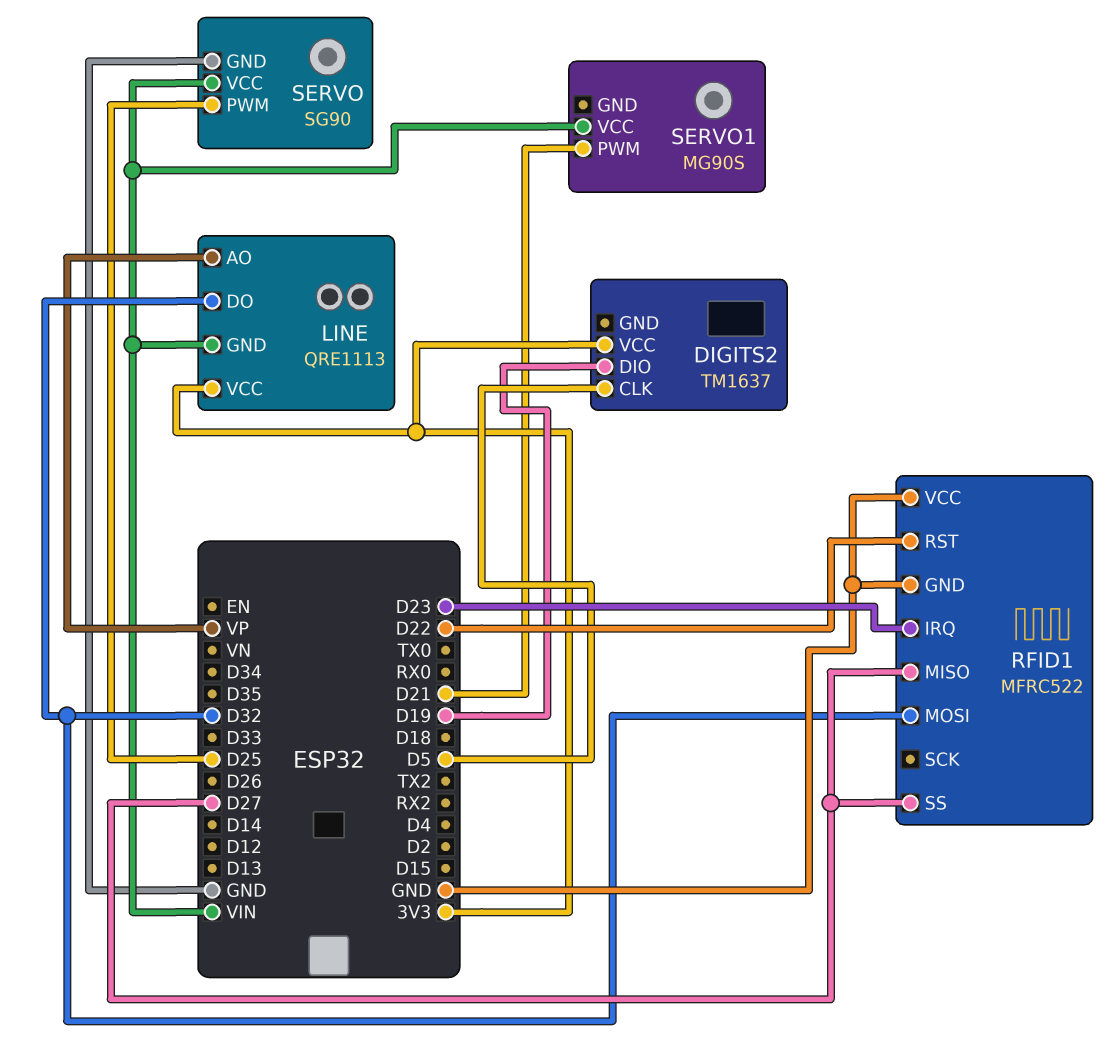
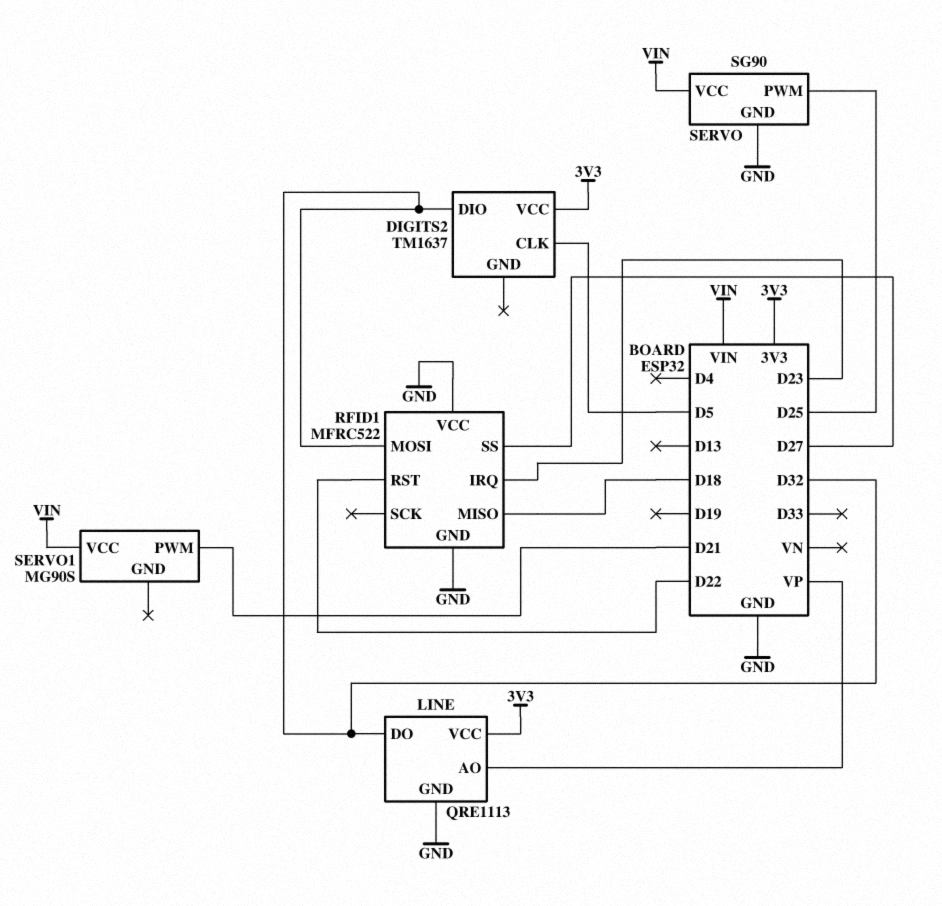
DIGITS2 pin DIO: D19 -> D32
LINE pin GND: VIN -> GND
RFID1 pin MISO: D27 -> D18

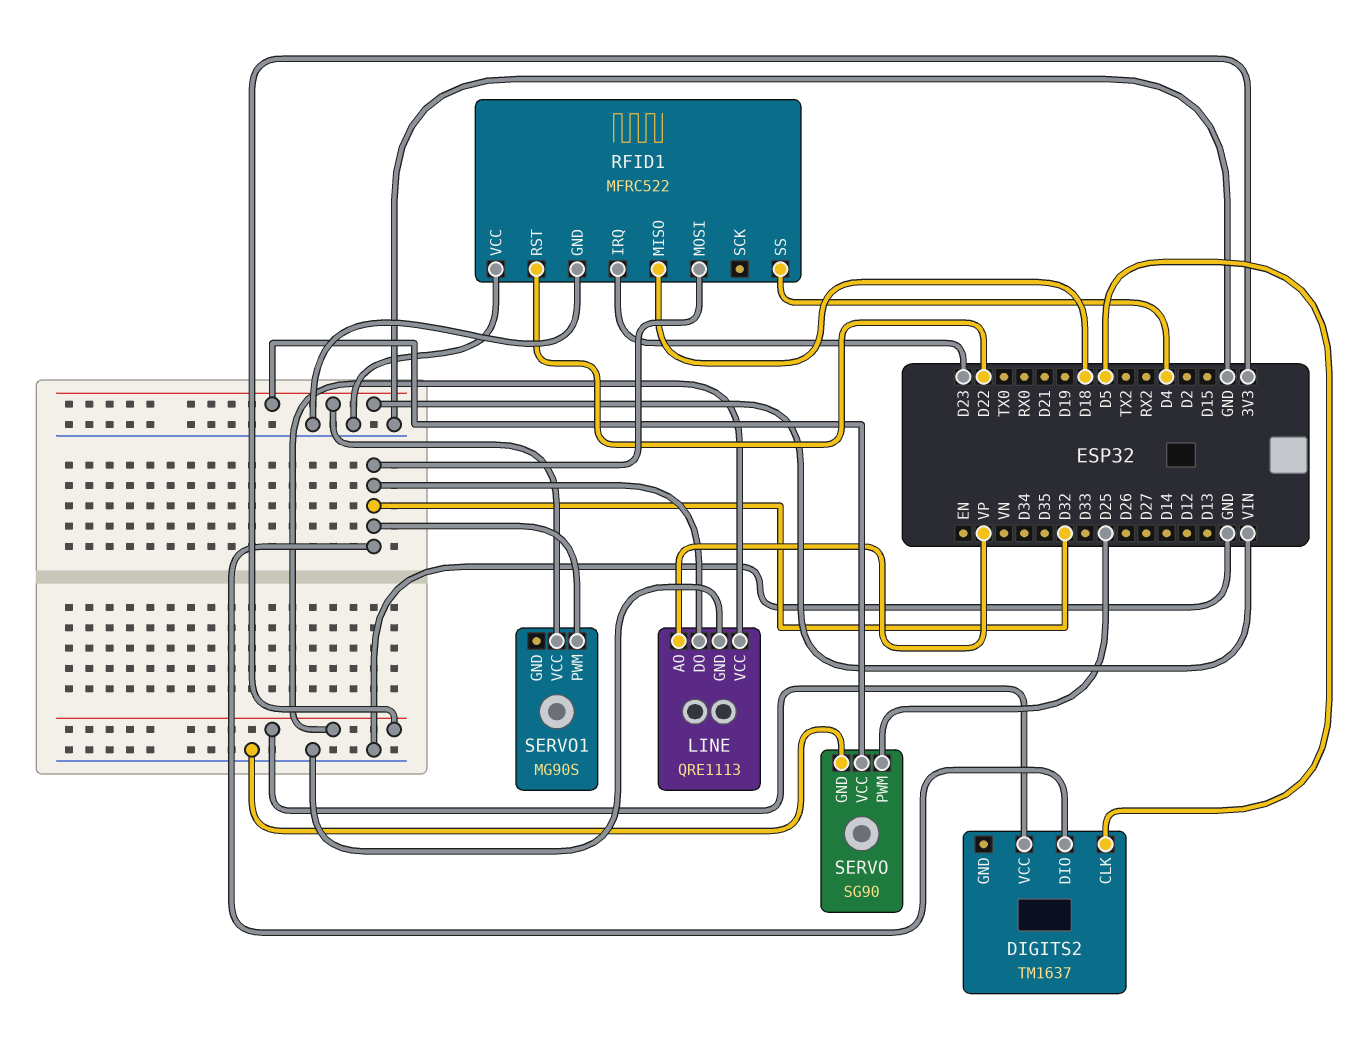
RFID1 pin SS: D27 -> D4
SERVO1 pin PWM: D21 -> D32

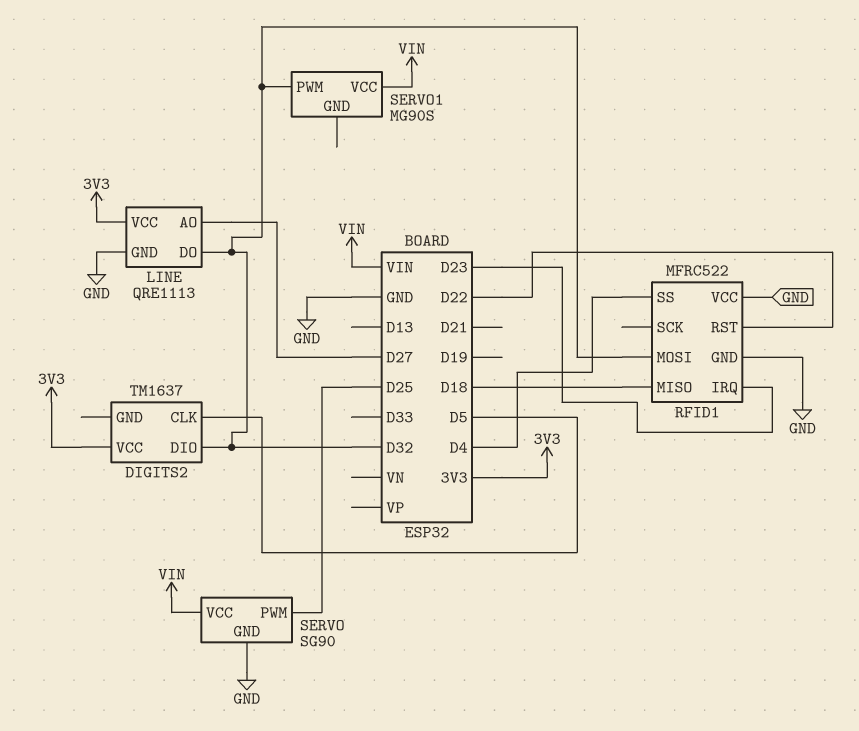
LINE pin AO: VP -> D27

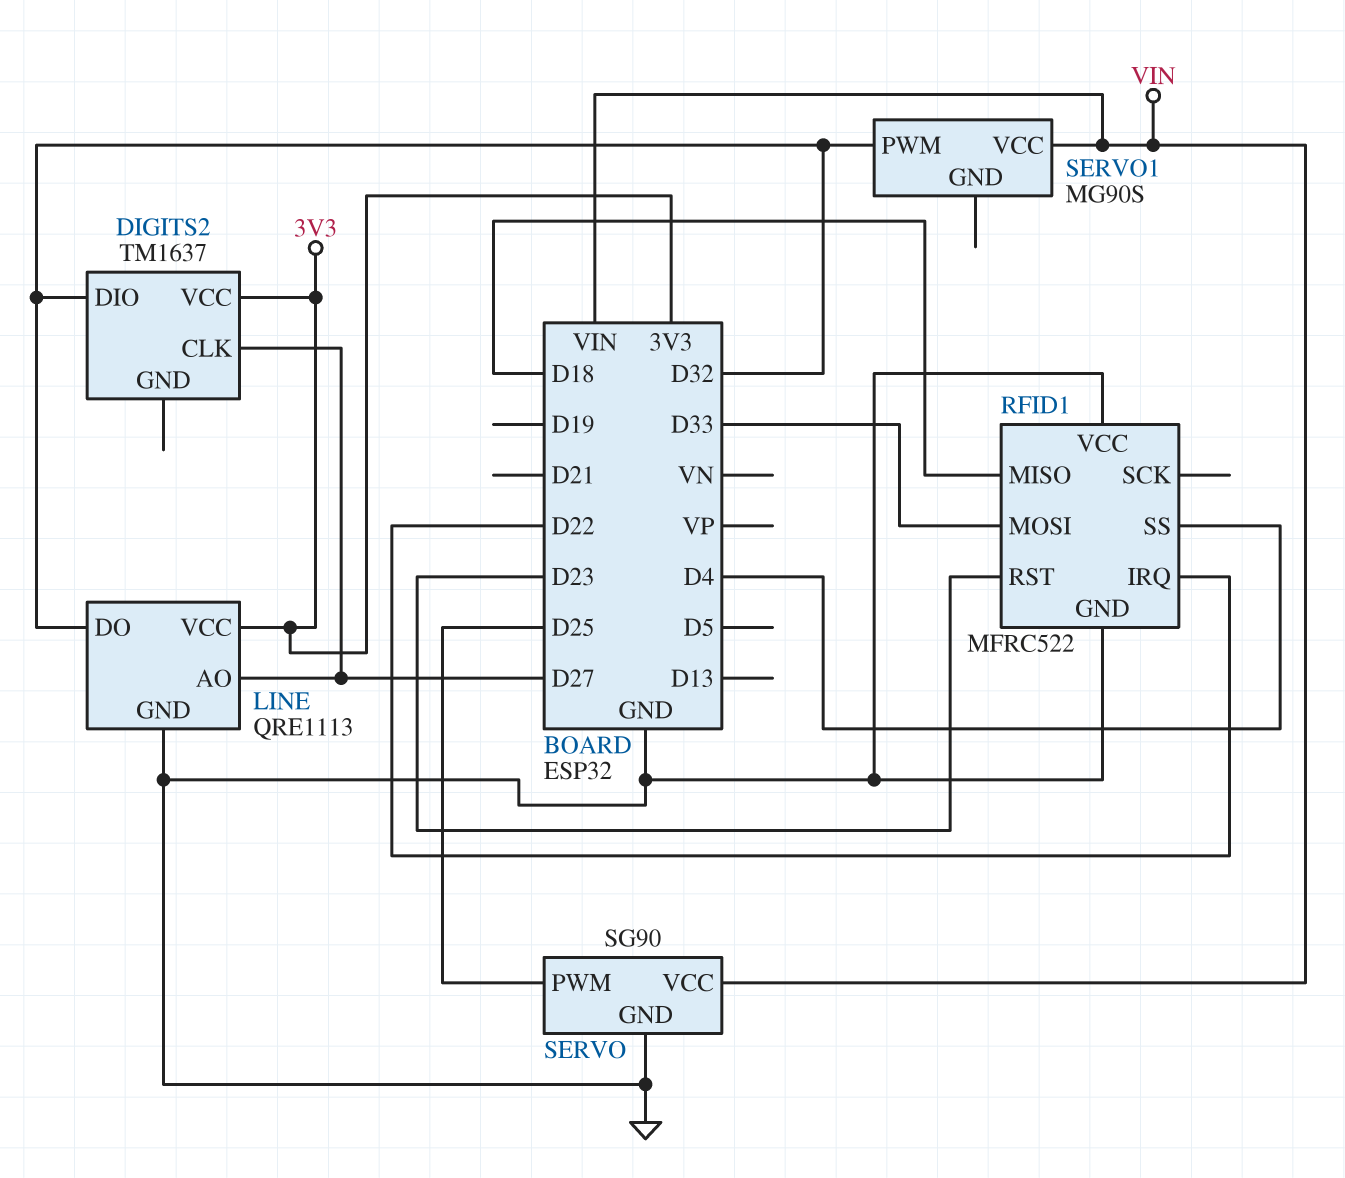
DIGITS2 pin CLK: D5 -> D27
RFID1 pin IRQ: D23 -> D22
RFID1 pin MOSI: D32 -> D33
RFID1 pin RST: D22 -> D23

